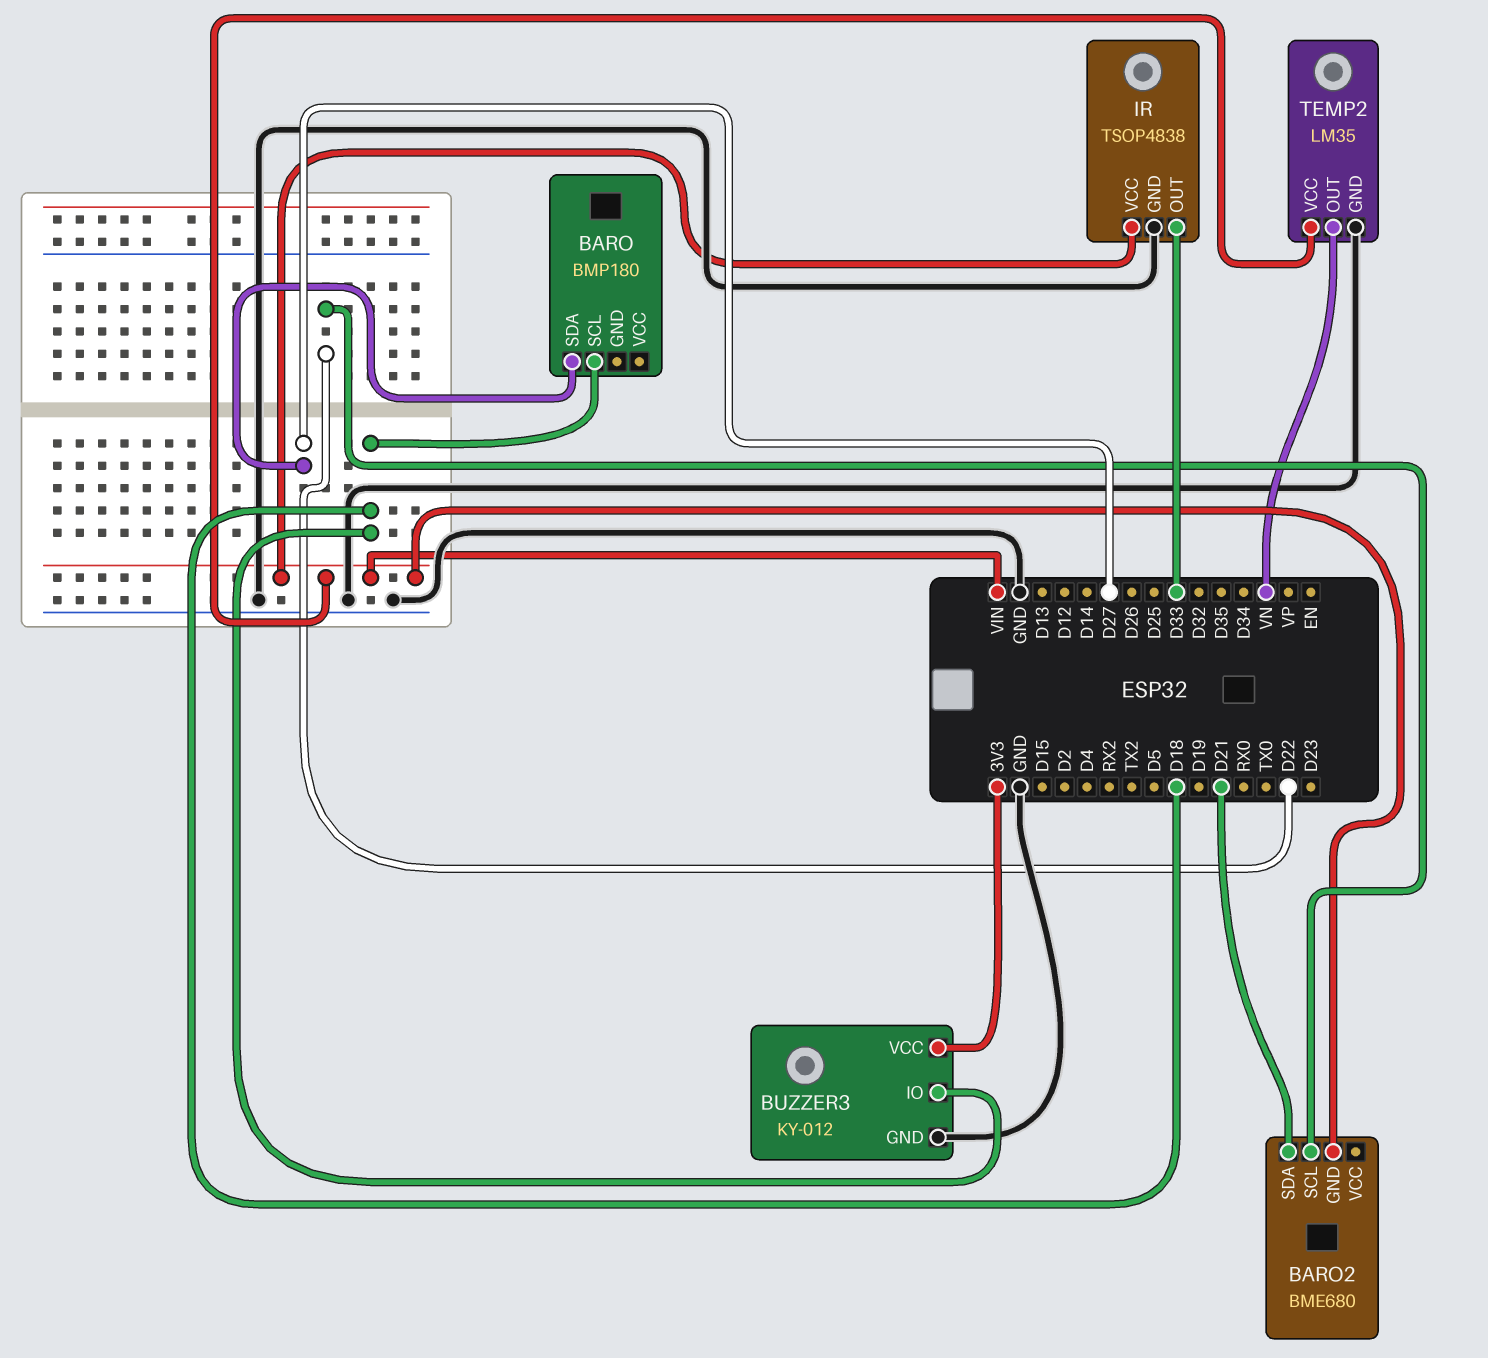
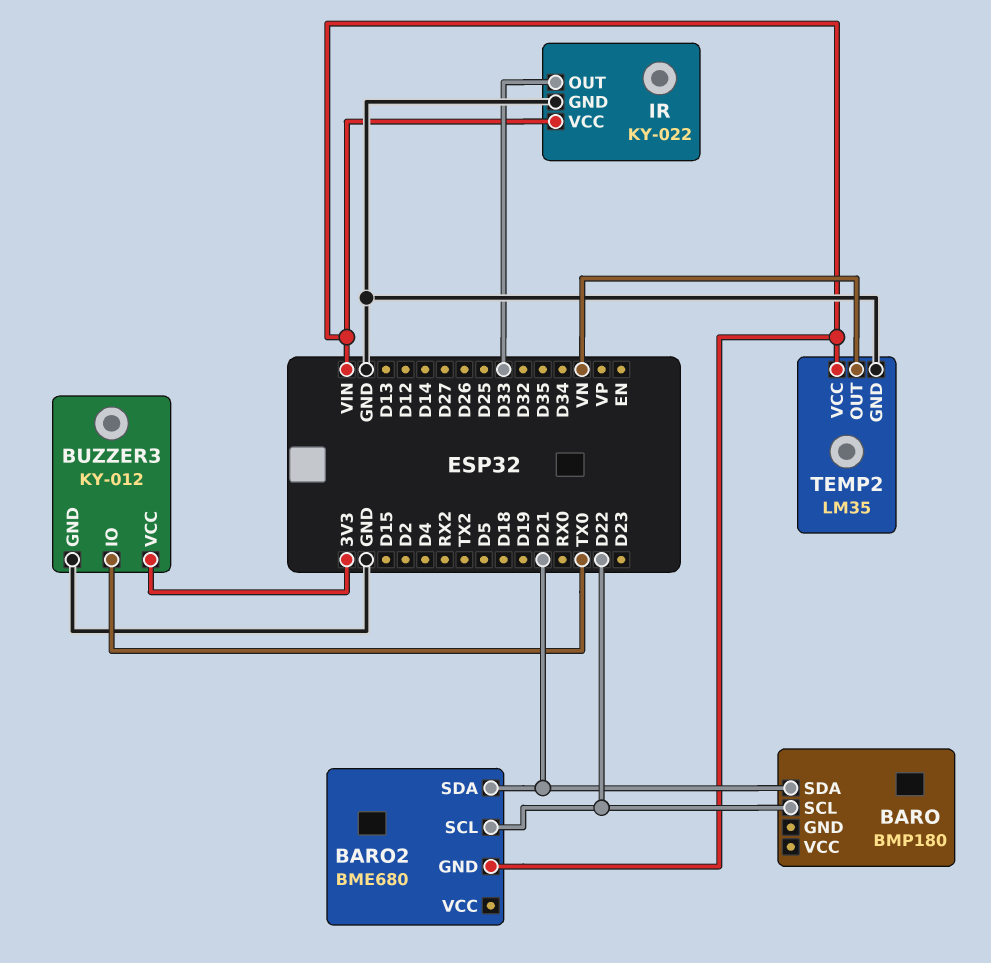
BARO pin SCL: D18 -> D22
BARO pin SDA: D27 -> D21
BUZZER3 pin IO: D18 -> TX0
IR: TSOP4838 -> KY-022

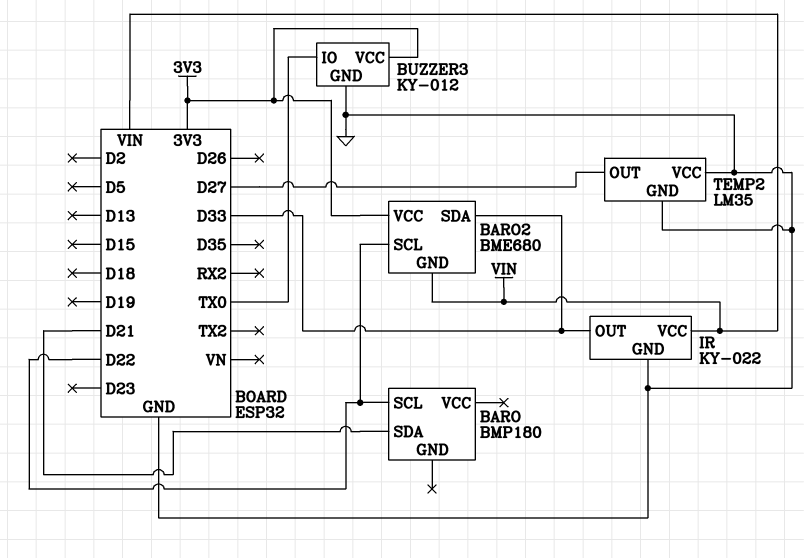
BARO2 pin SDA: D21 -> D33
BARO2 pin VCC: none -> 3V3
TEMP2 pin OUT: VN -> D27
TEMP2 pin VCC: VIN -> GND

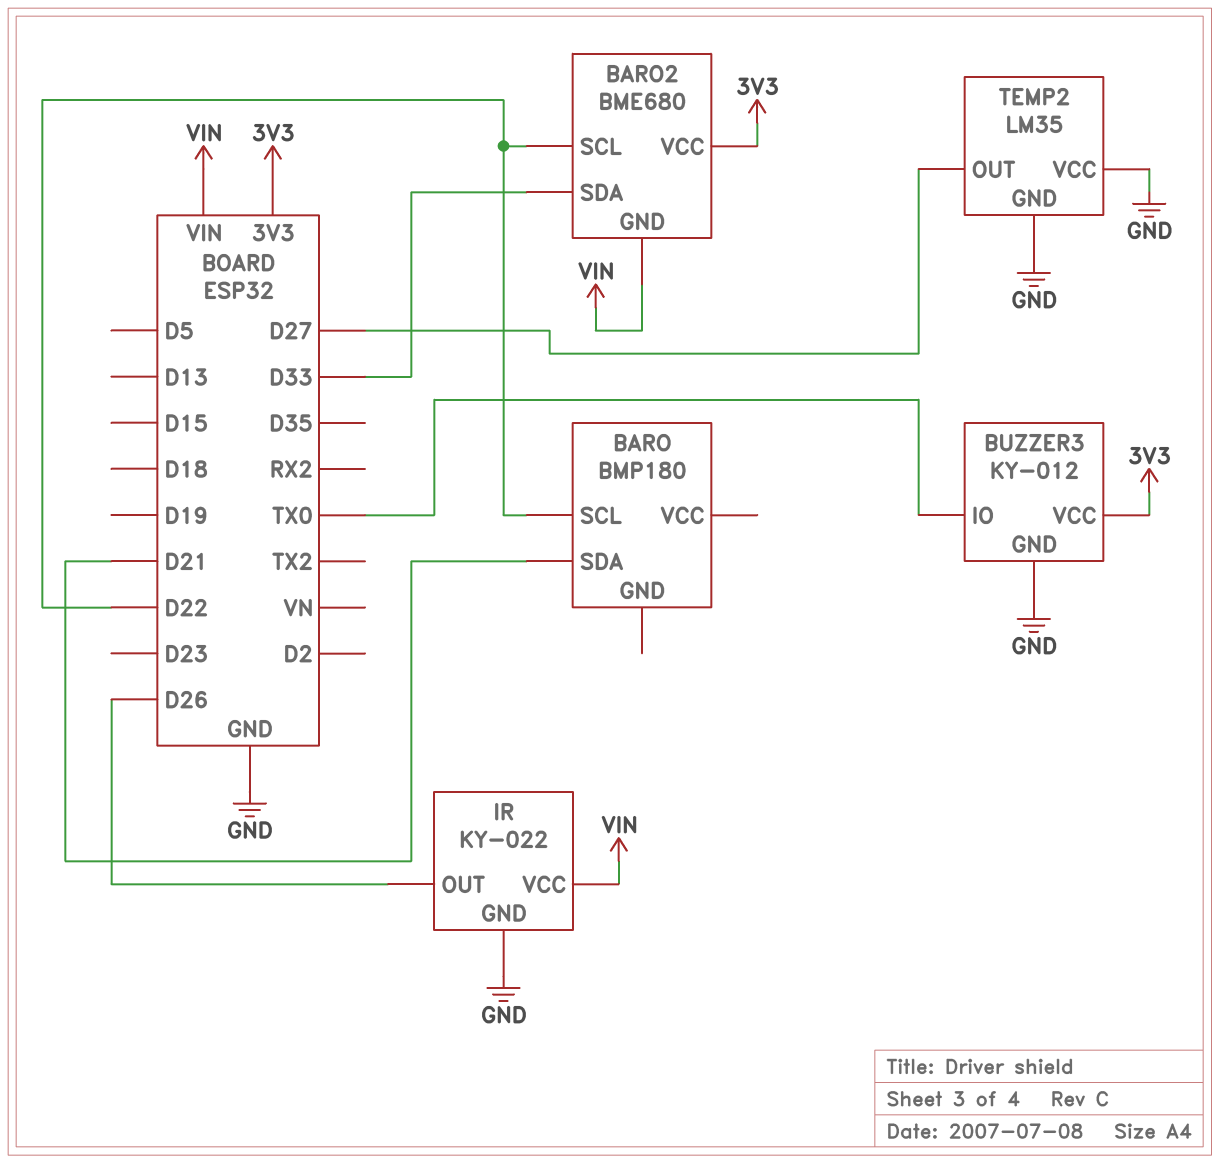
IR pin OUT: D33 -> D26

